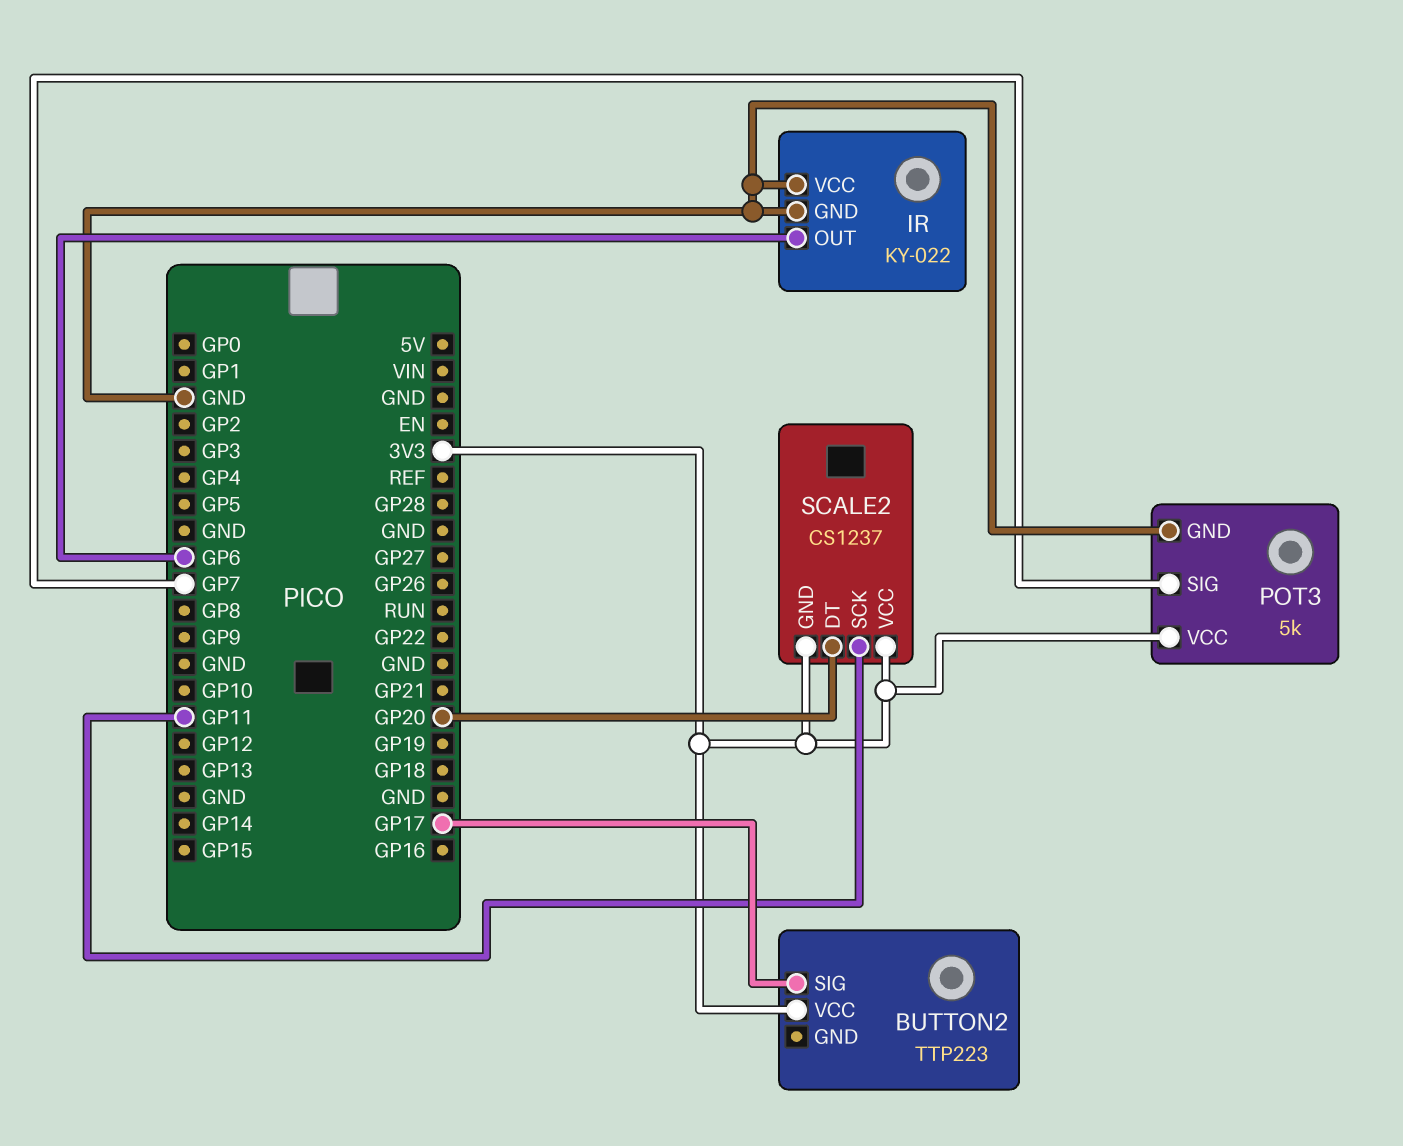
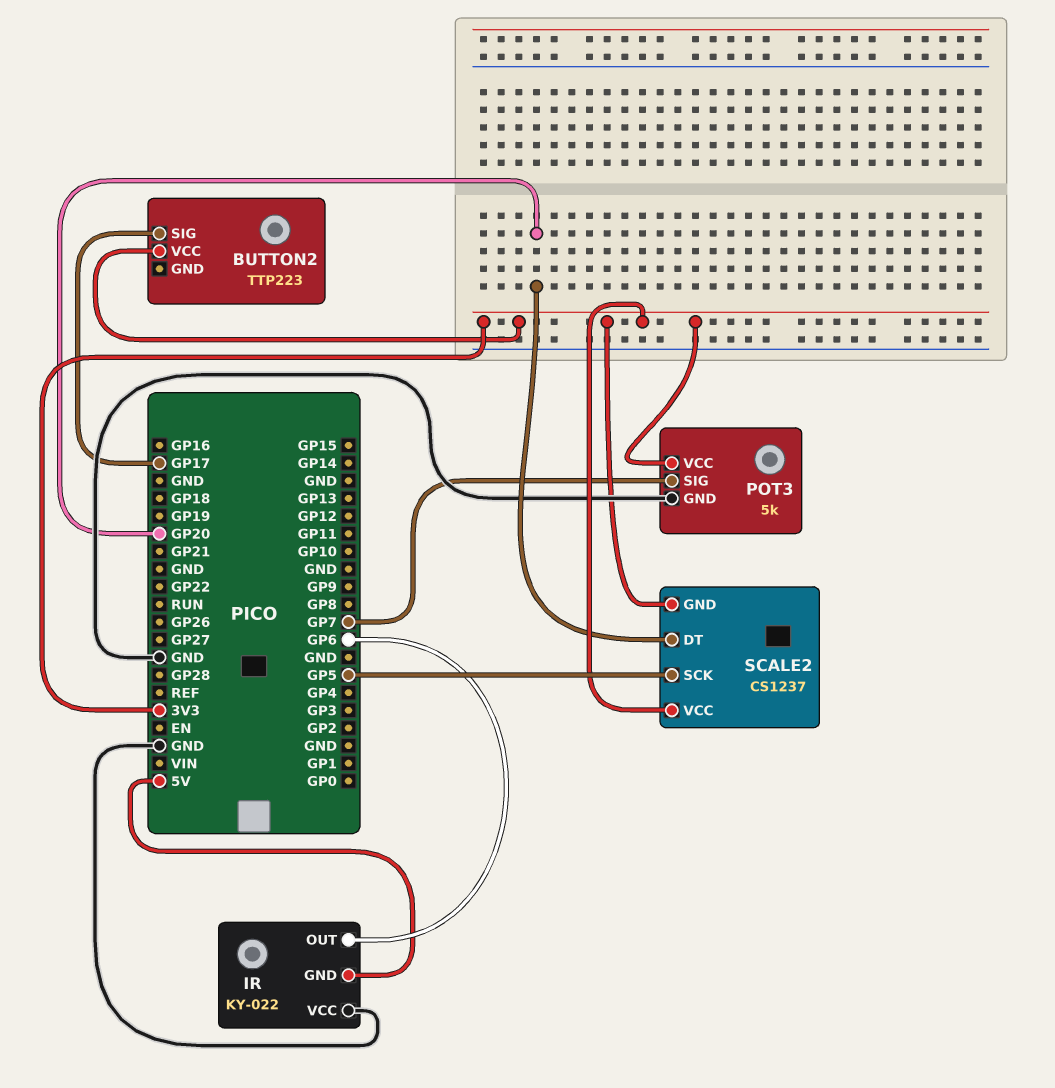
IR pin GND: GND -> 5V
SCALE2 pin SCK: GP11 -> GP5

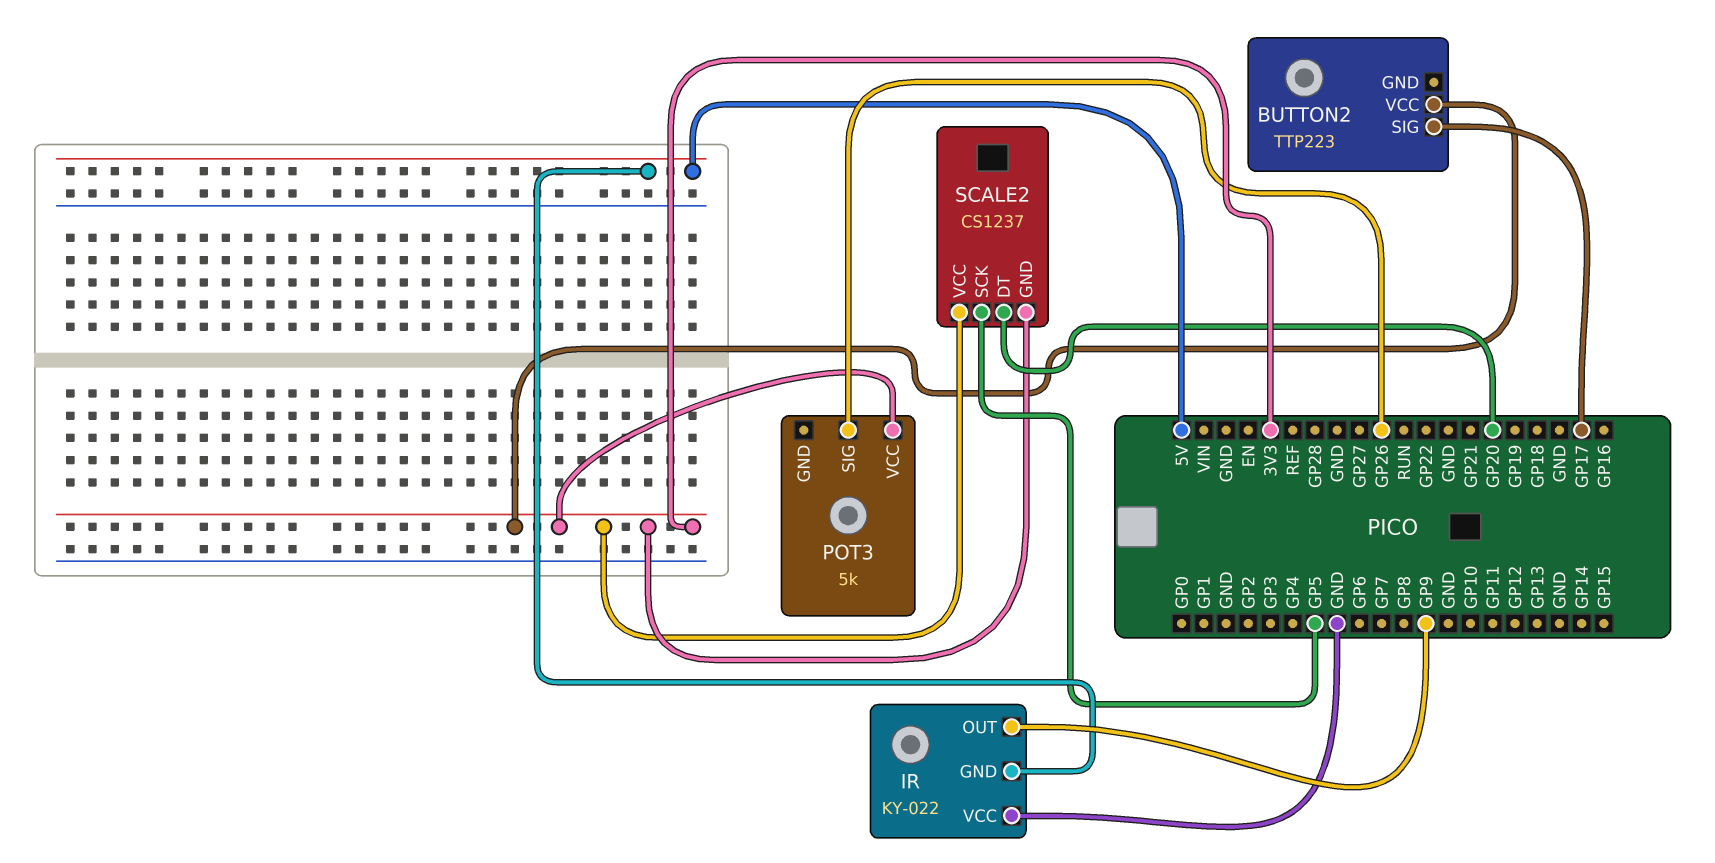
IR pin OUT: GP6 -> GP9
POT3 pin GND: GND -> none
POT3 pin SIG: GP7 -> GP26

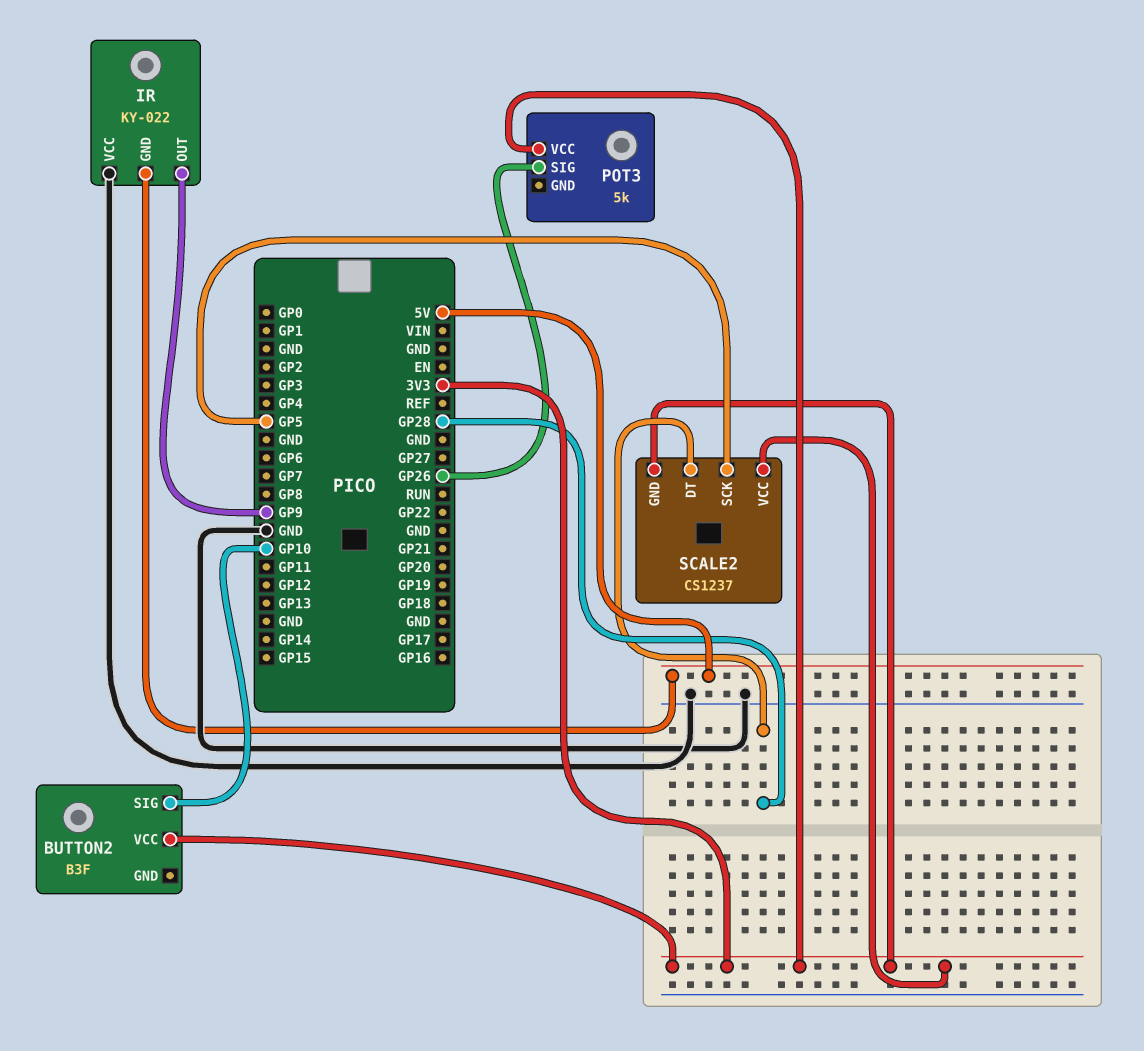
BUTTON2: TTP223 -> B3F
BUTTON2 pin SIG: GP17 -> GP10
SCALE2 pin DT: GP20 -> GP28

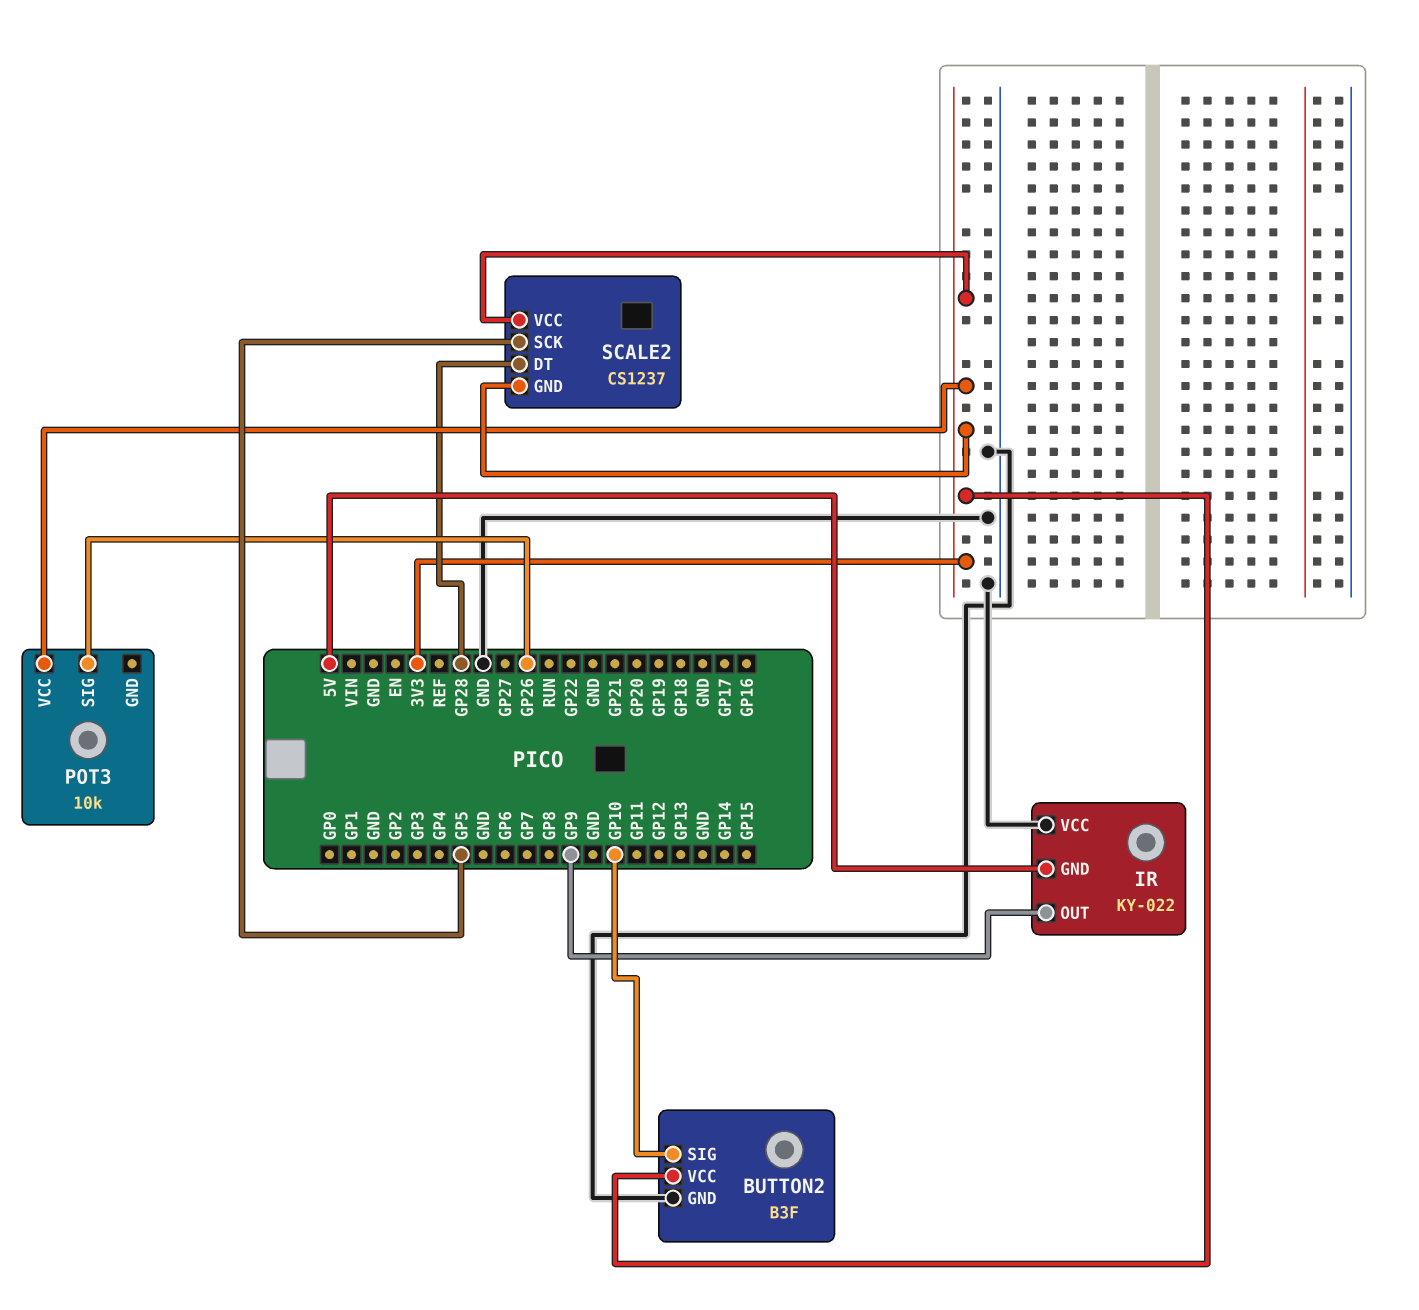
BUTTON2 pin GND: none -> GND
POT3: 5k -> 10k

